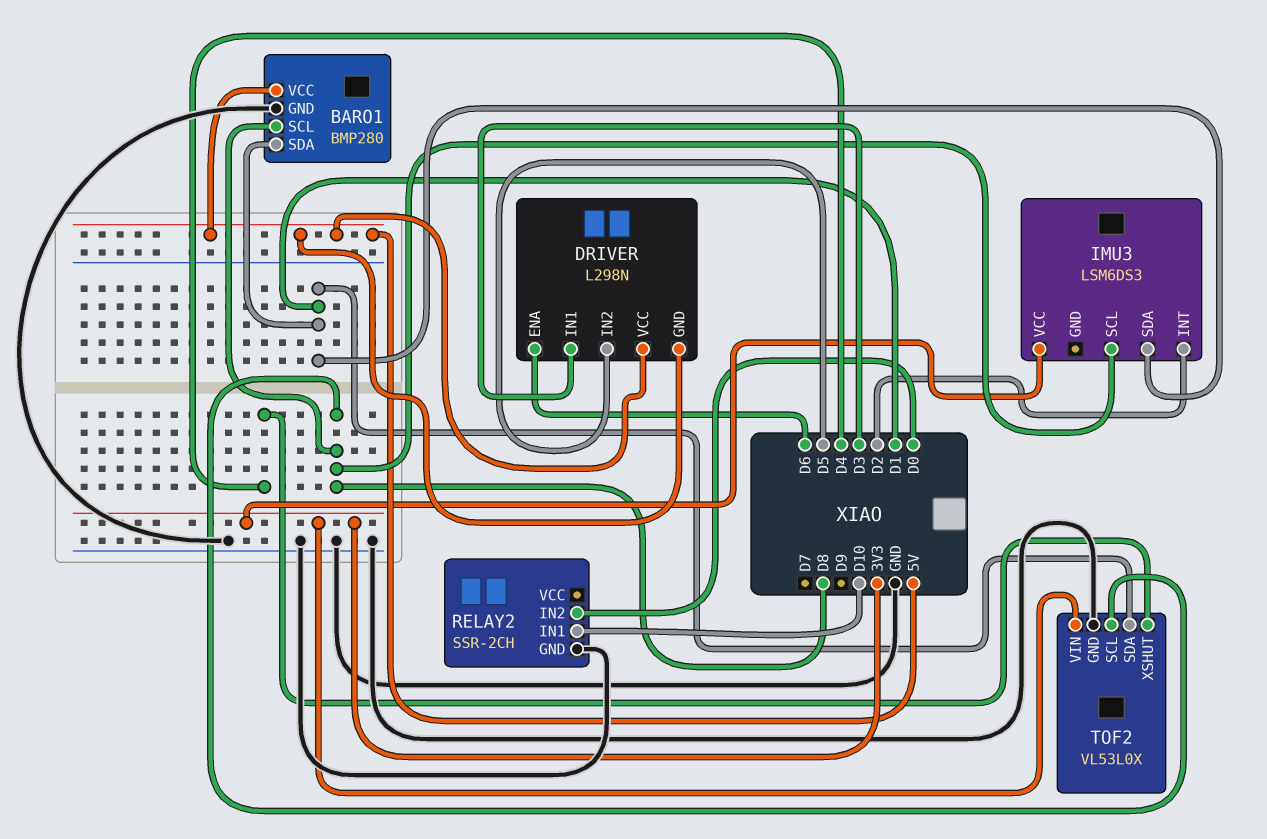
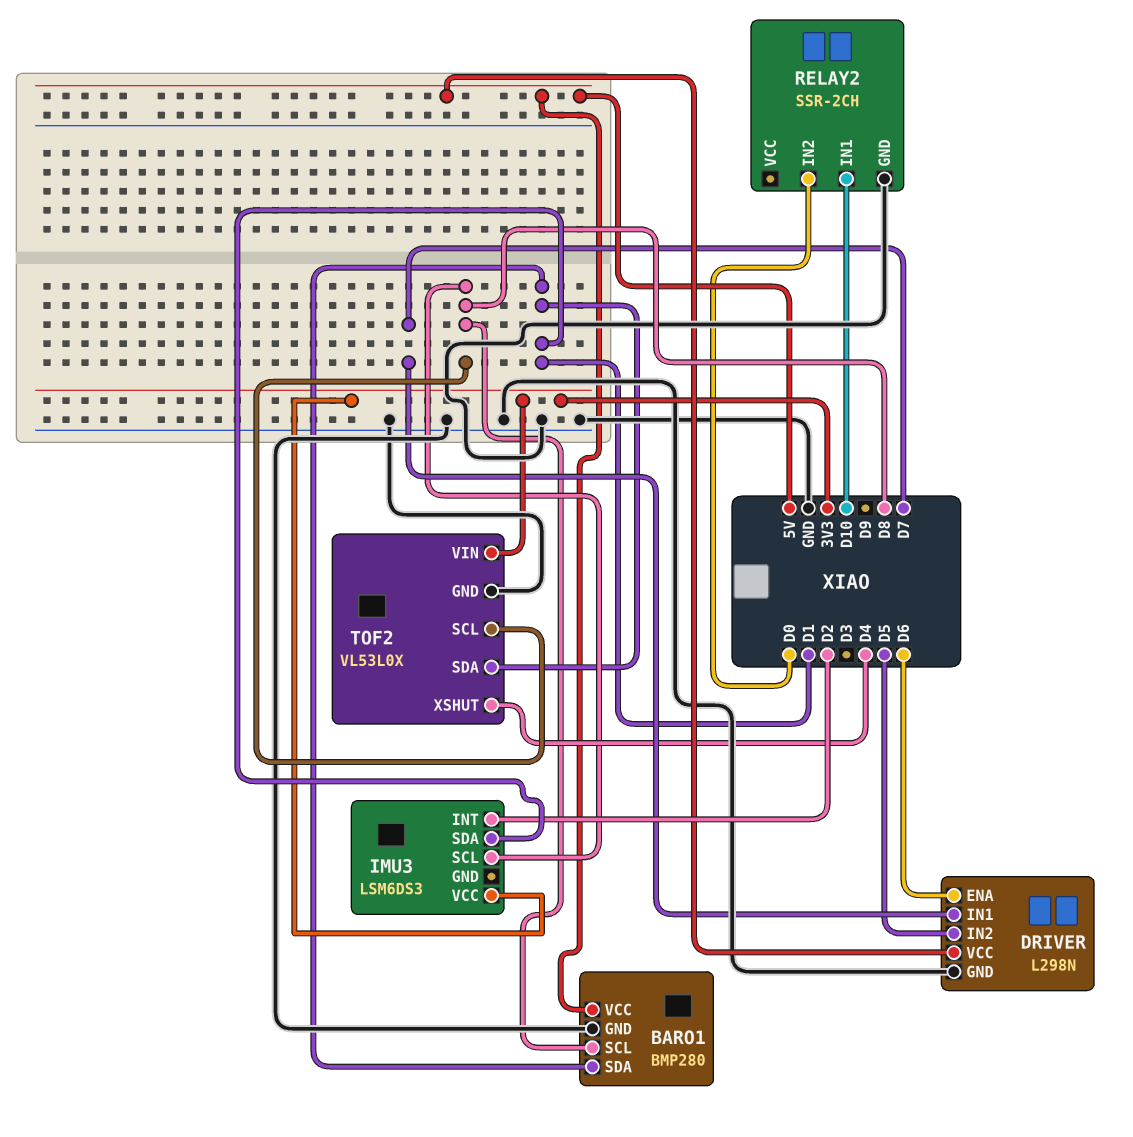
DRIVER pin GND: 5V -> GND
DRIVER pin IN1: D3 -> D7

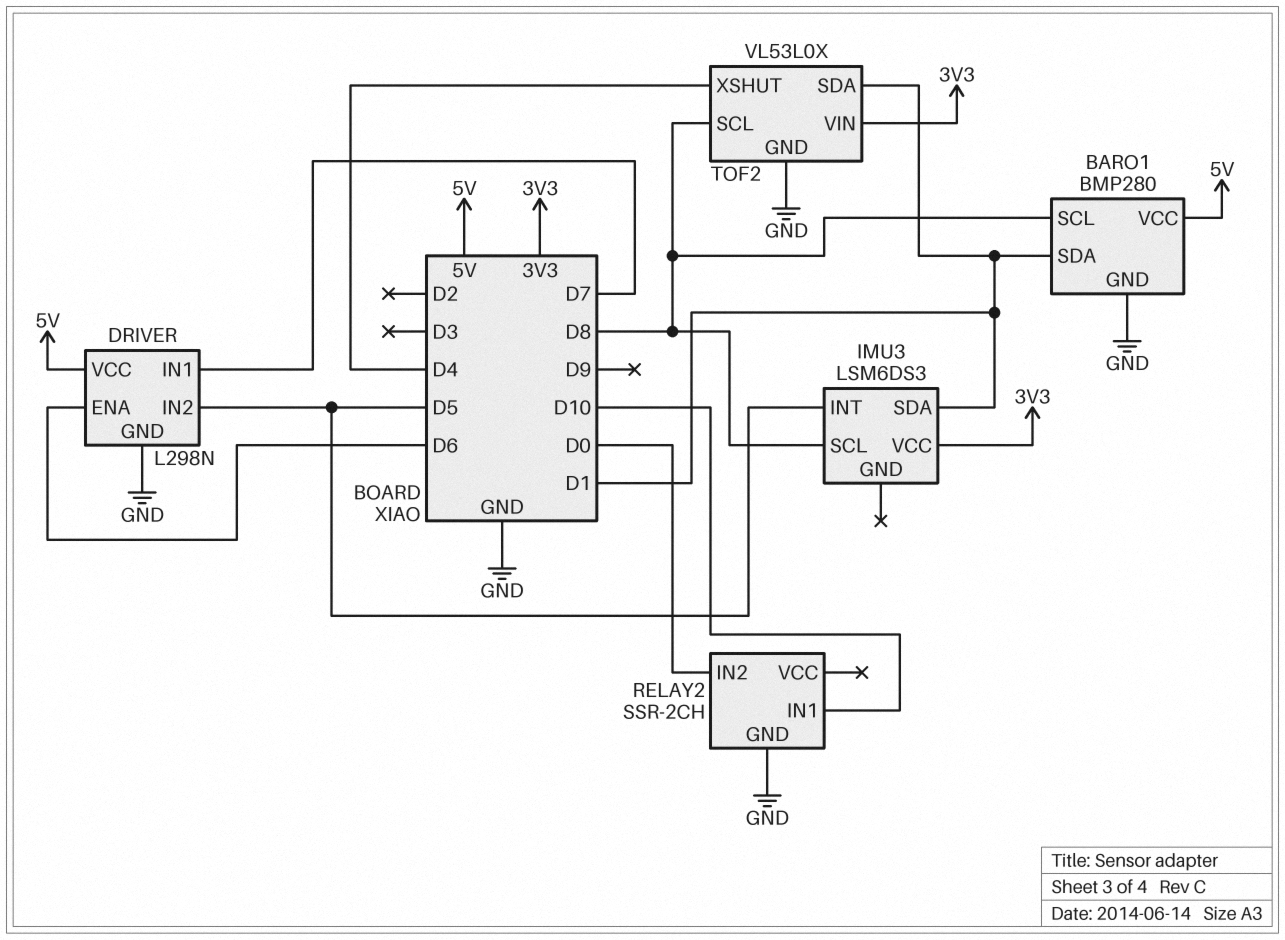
IMU3 pin INT: D2 -> D5

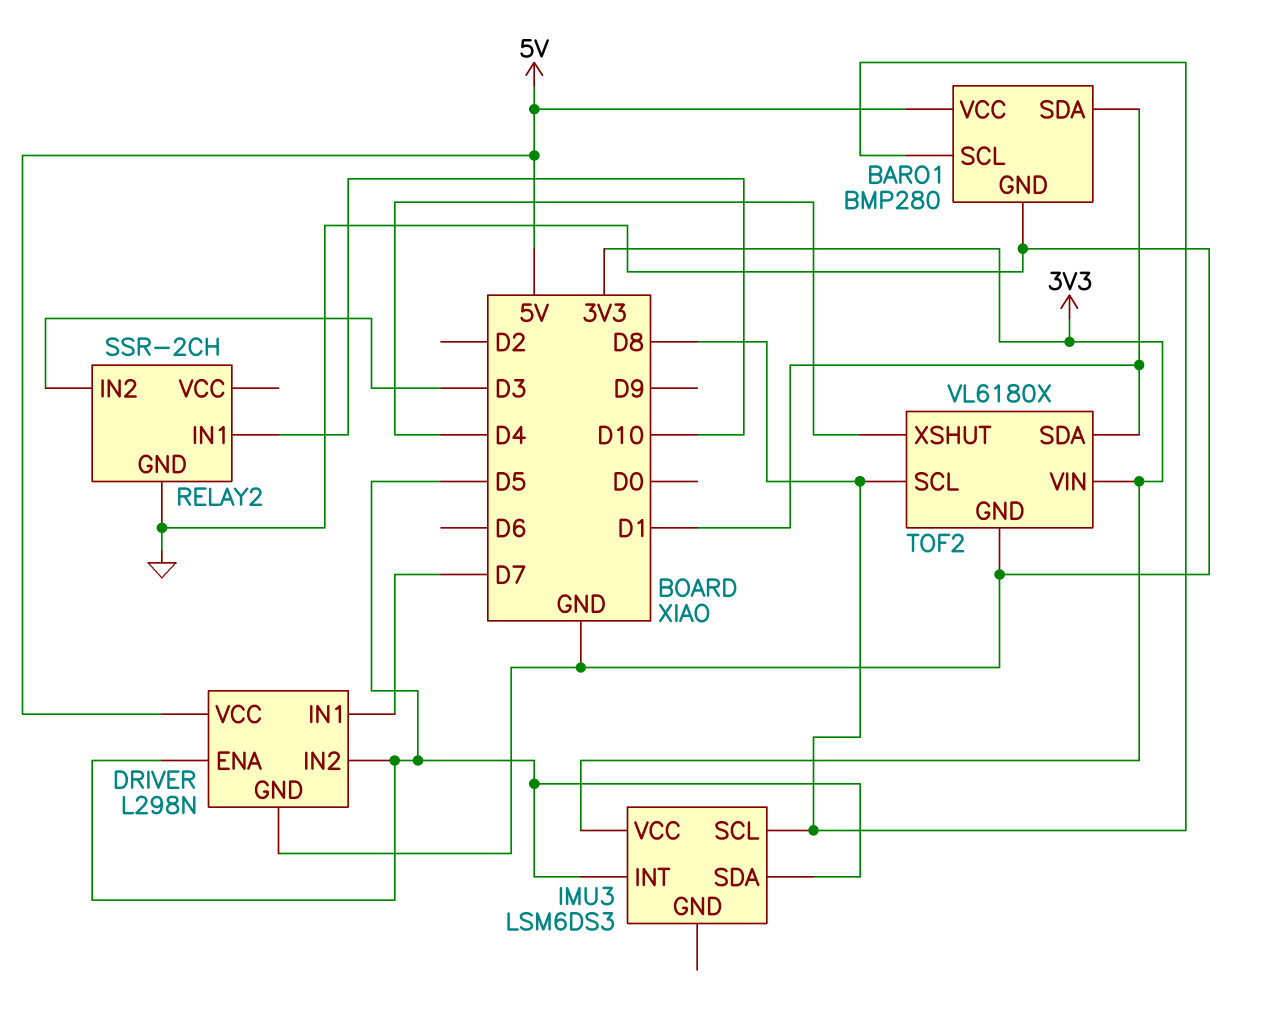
DRIVER pin ENA: D6 -> D5
IMU3 pin SDA: D1 -> D5
RELAY2 pin IN2: D0 -> D3
TOF2: VL53L0X -> VL6180X

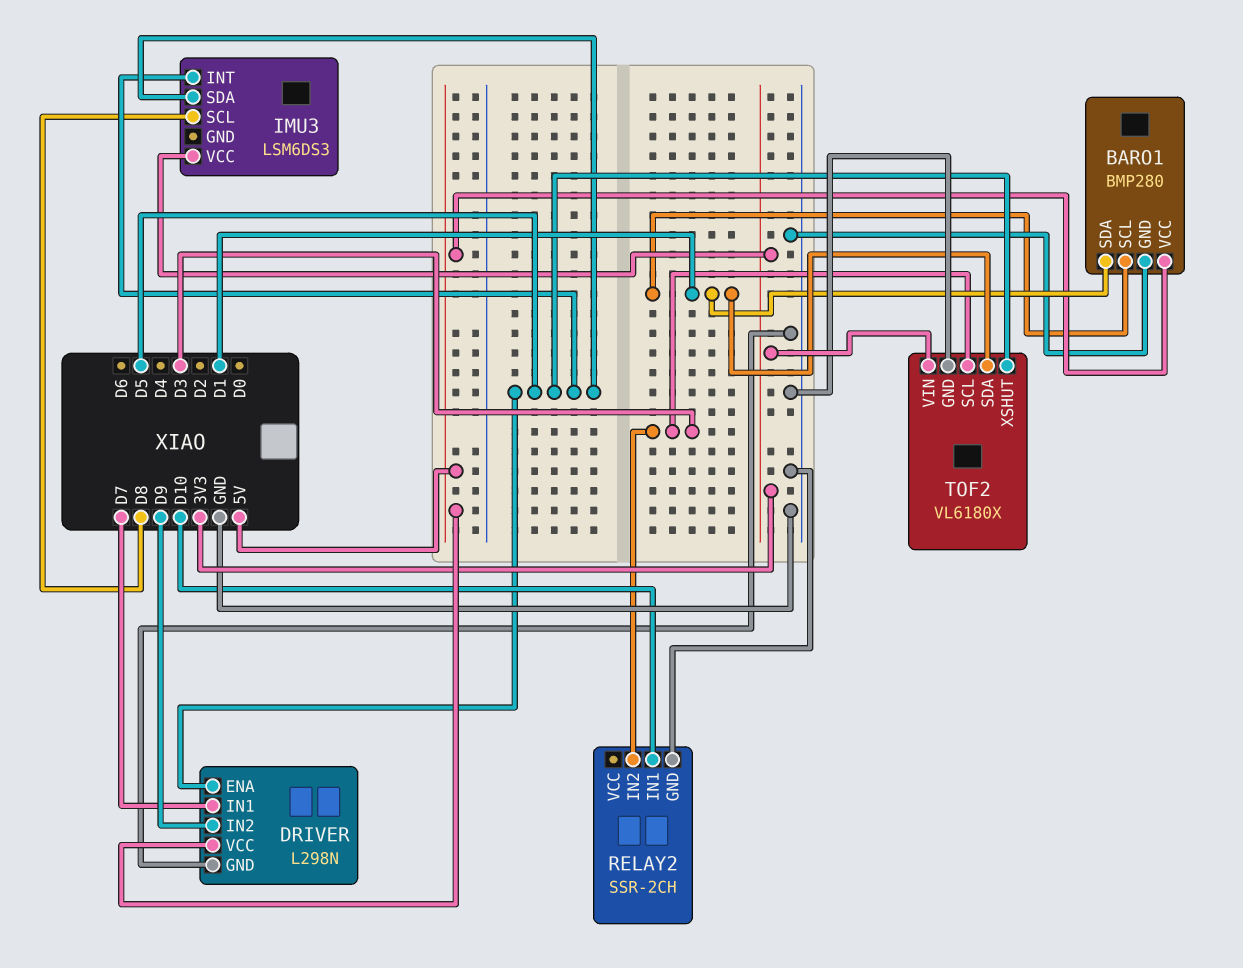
BARO1 pin SCL: D8 -> D1
DRIVER pin IN2: D5 -> D9
TOF2 pin SCL: D8 -> D3
TOF2 pin XSHUT: D4 -> D5

